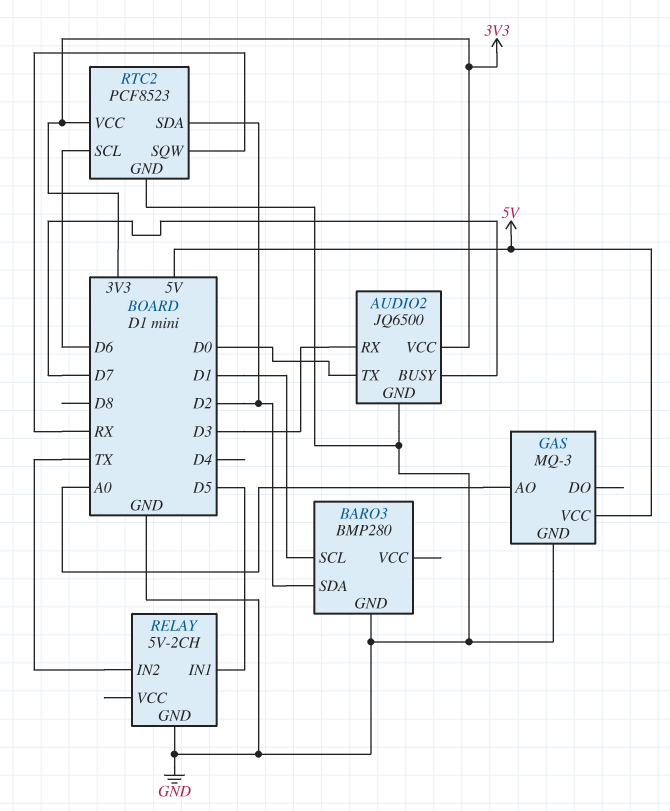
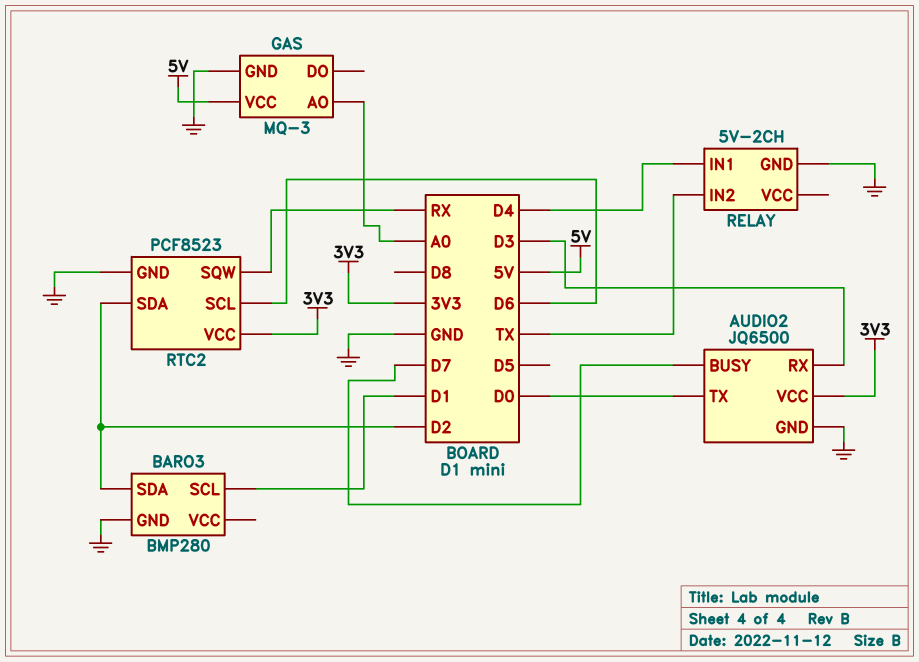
RELAY pin IN1: D5 -> D4

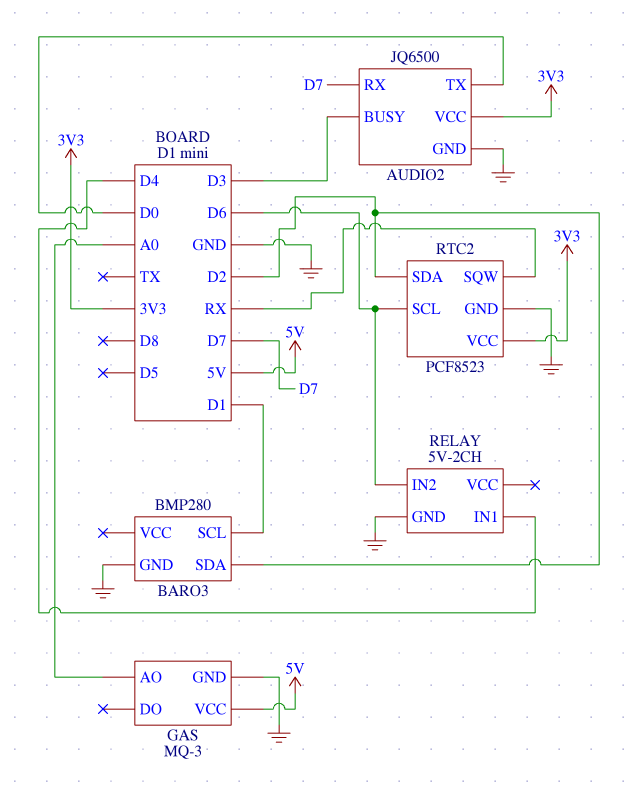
AUDIO2 pin BUSY: D7 -> D3
AUDIO2 pin RX: D3 -> D7
RELAY pin IN2: TX -> D6

